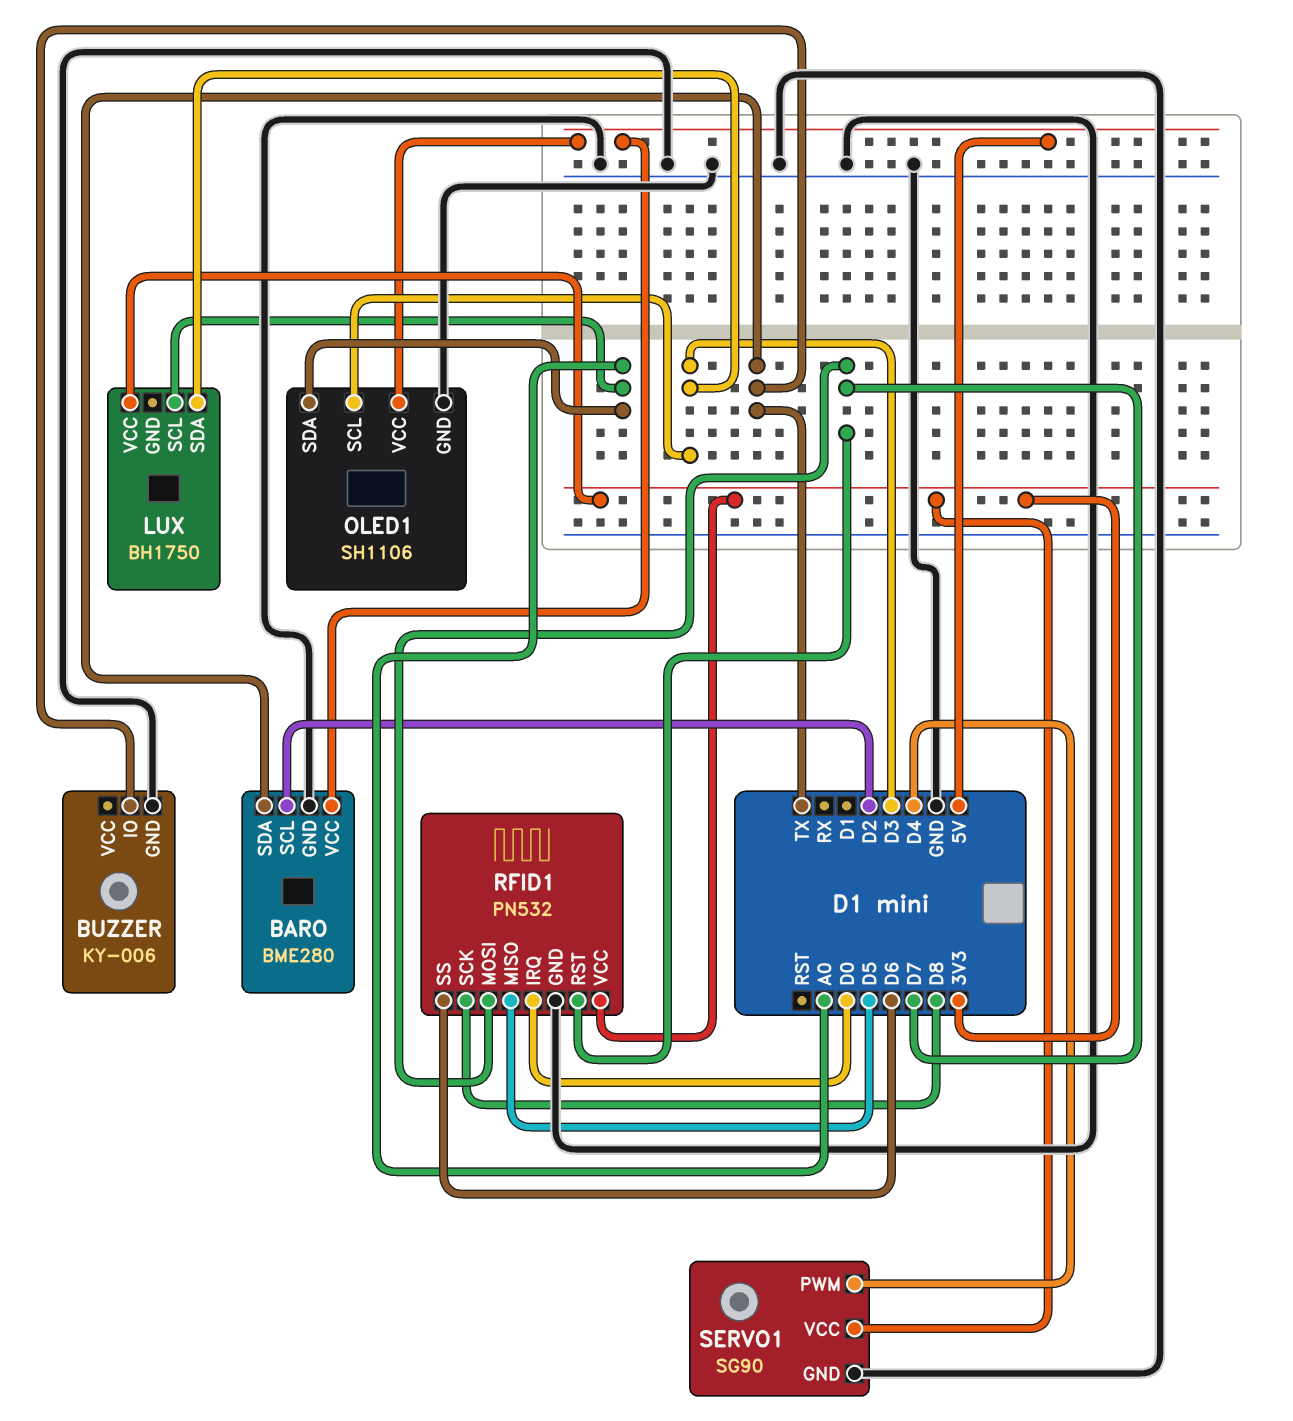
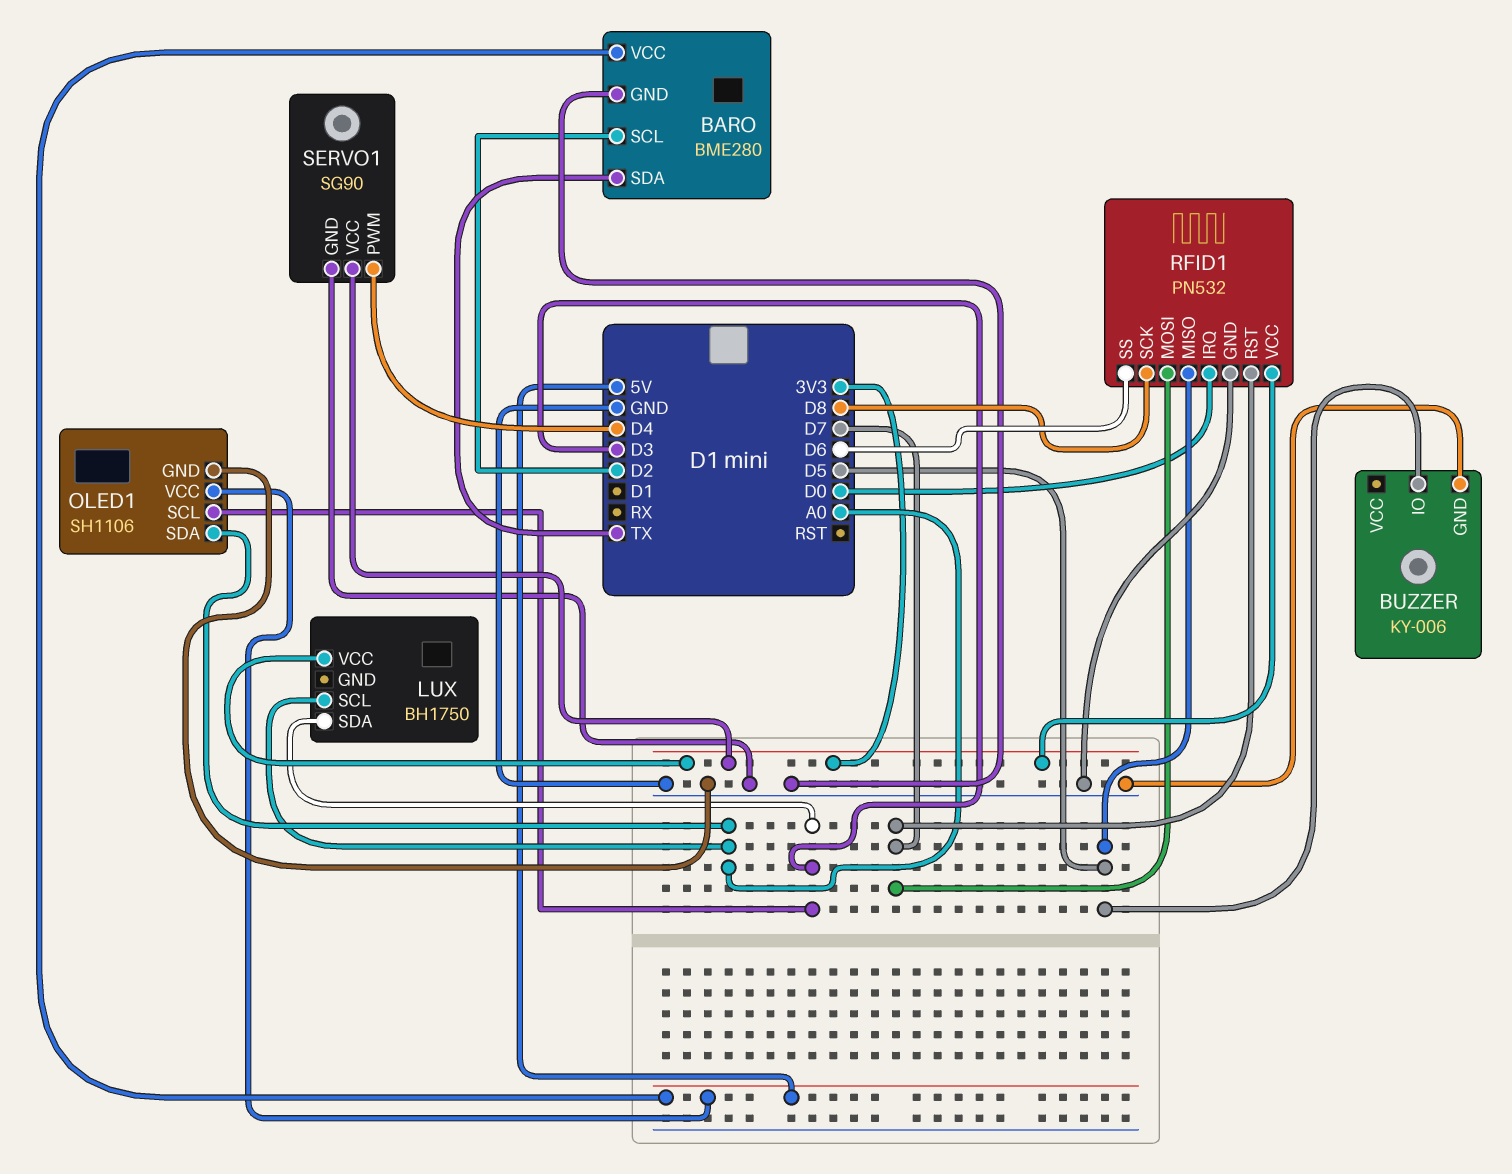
BUZZER pin IO: TX -> D5

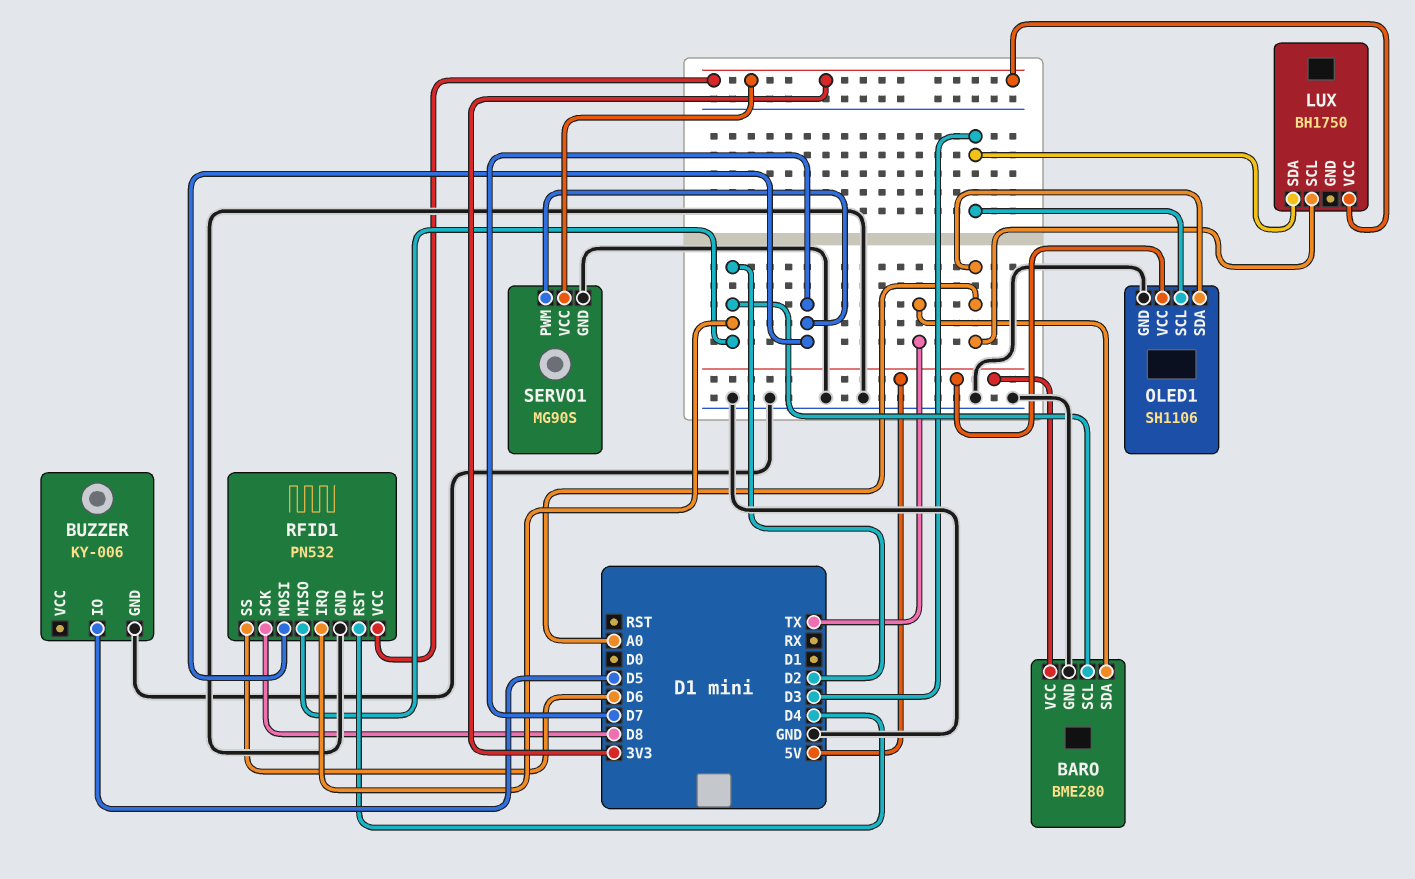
RFID1 pin IRQ: D0 -> D2
RFID1 pin MISO: D5 -> D2
RFID1 pin RST: D7 -> D4
SERVO1: SG90 -> MG90S
SERVO1 pin PWM: D4 -> D7

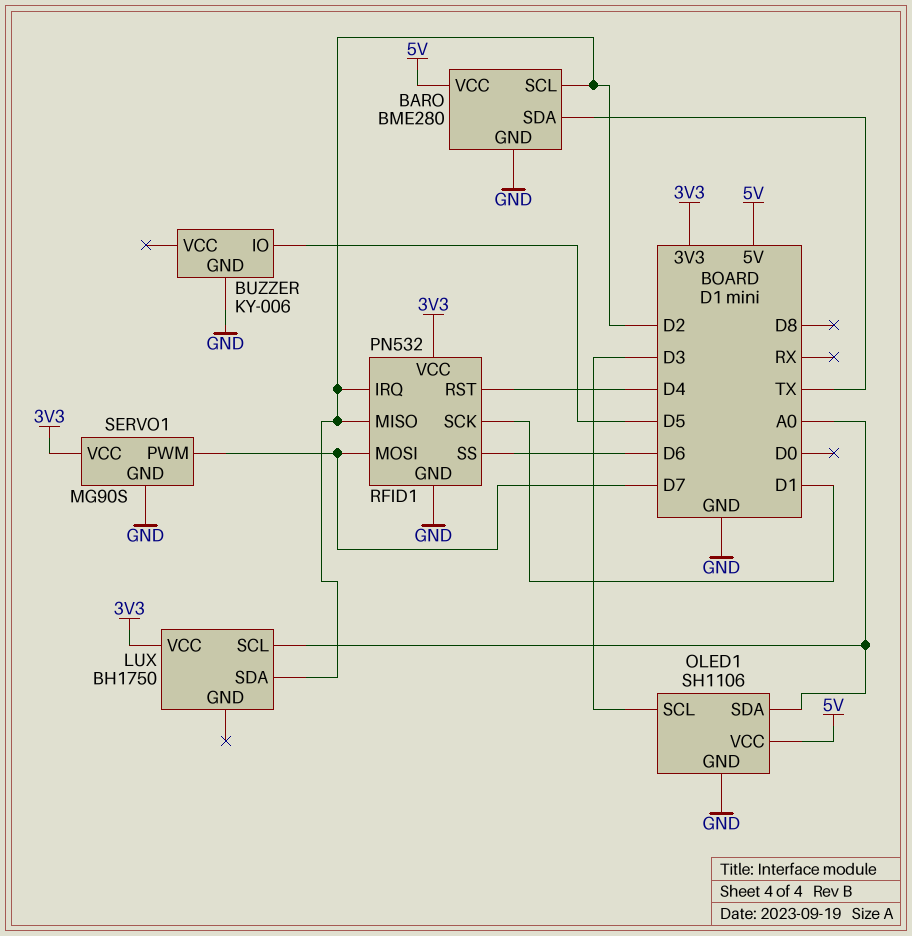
LUX pin SDA: D3 -> D2
RFID1 pin SCK: D8 -> D1

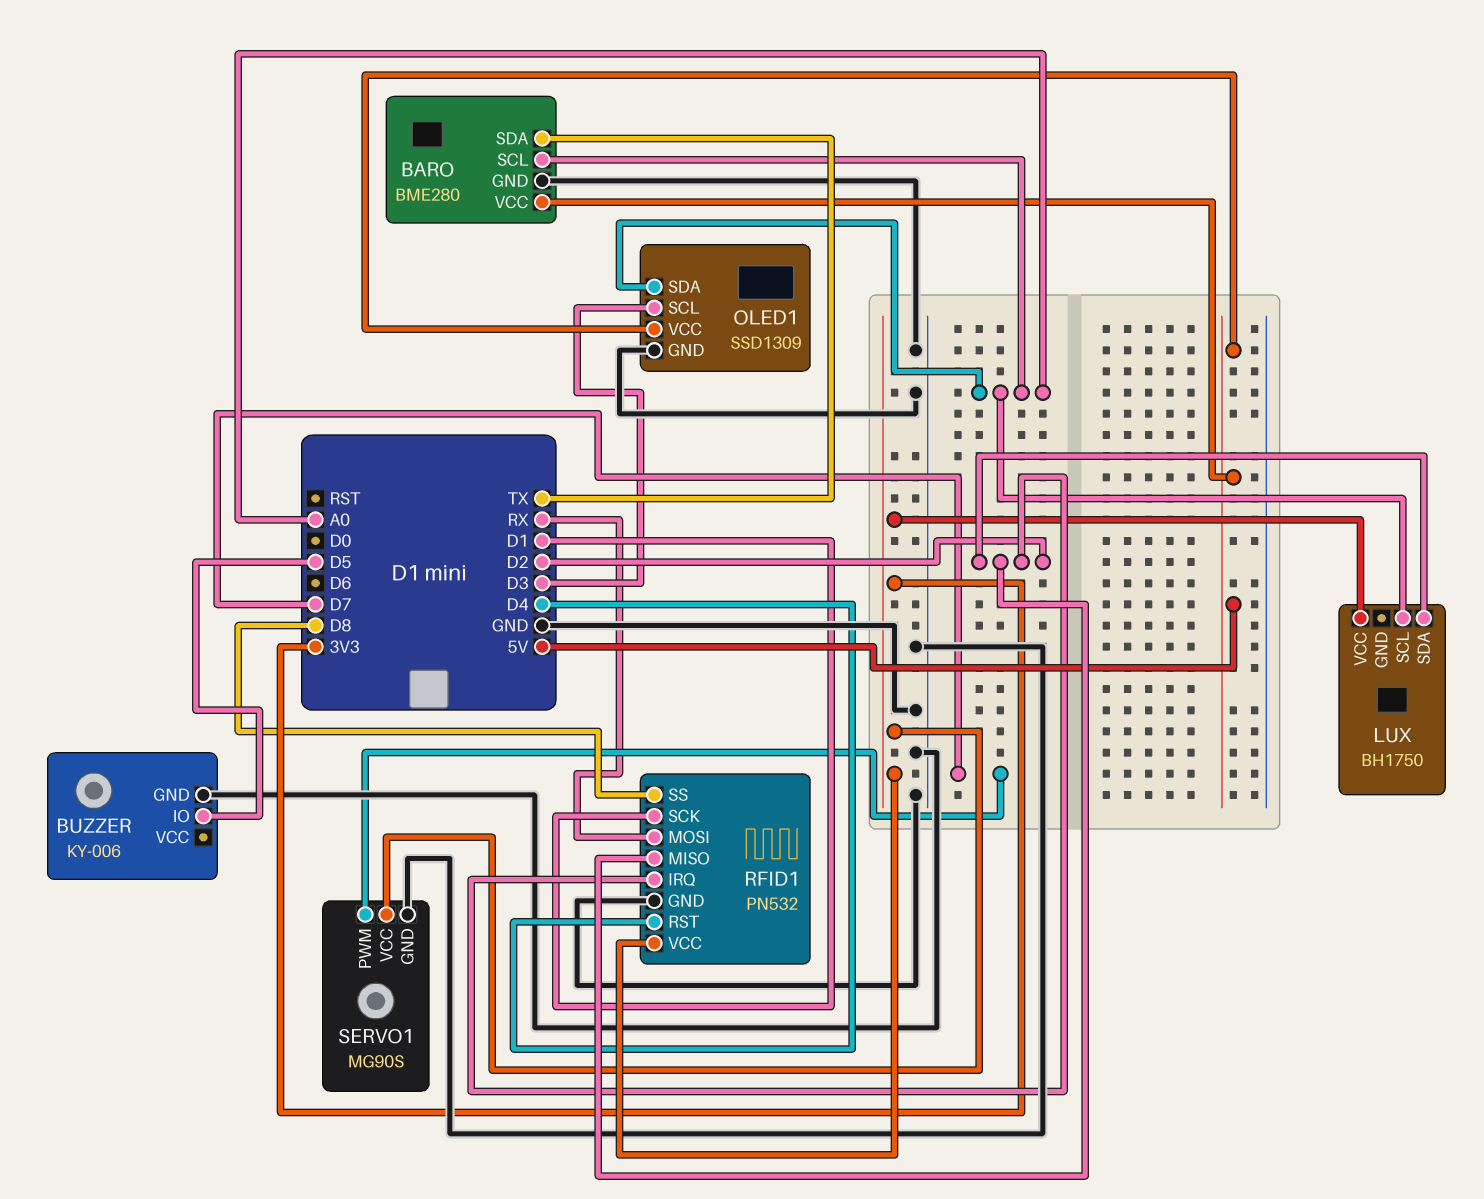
BARO pin SCL: D2 -> A0
OLED1: SH1106 -> SSD1309
RFID1 pin MOSI: D7 -> RX
RFID1 pin SS: D6 -> D8

